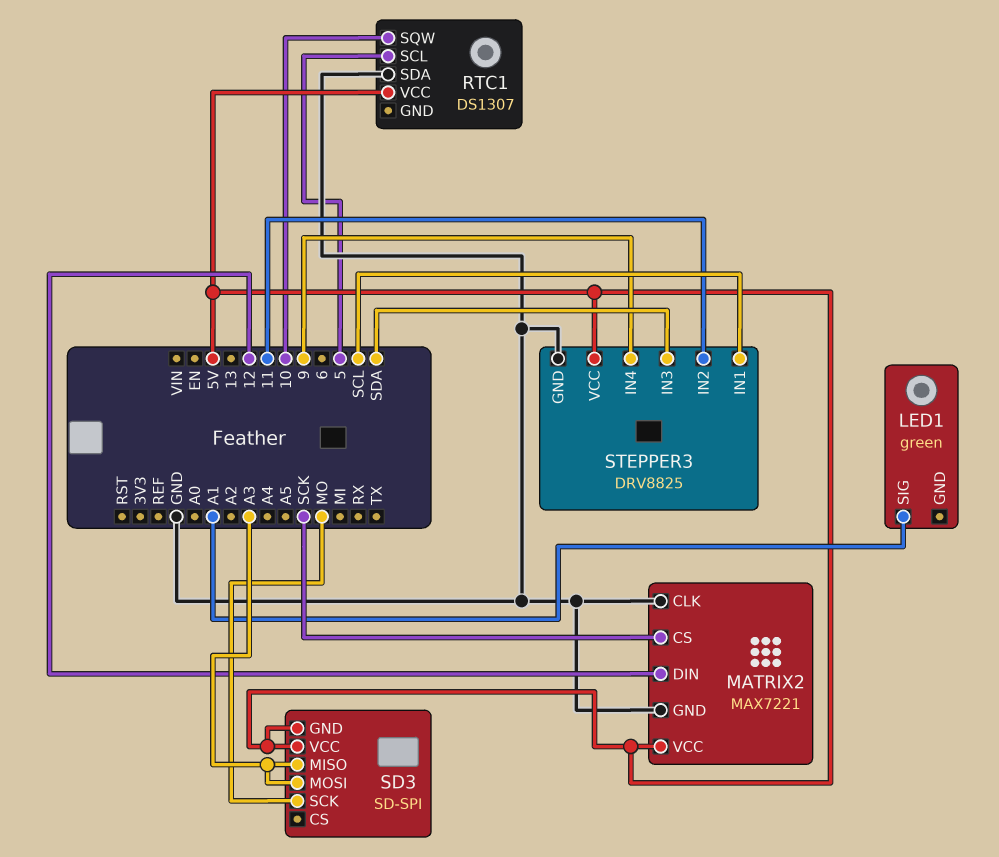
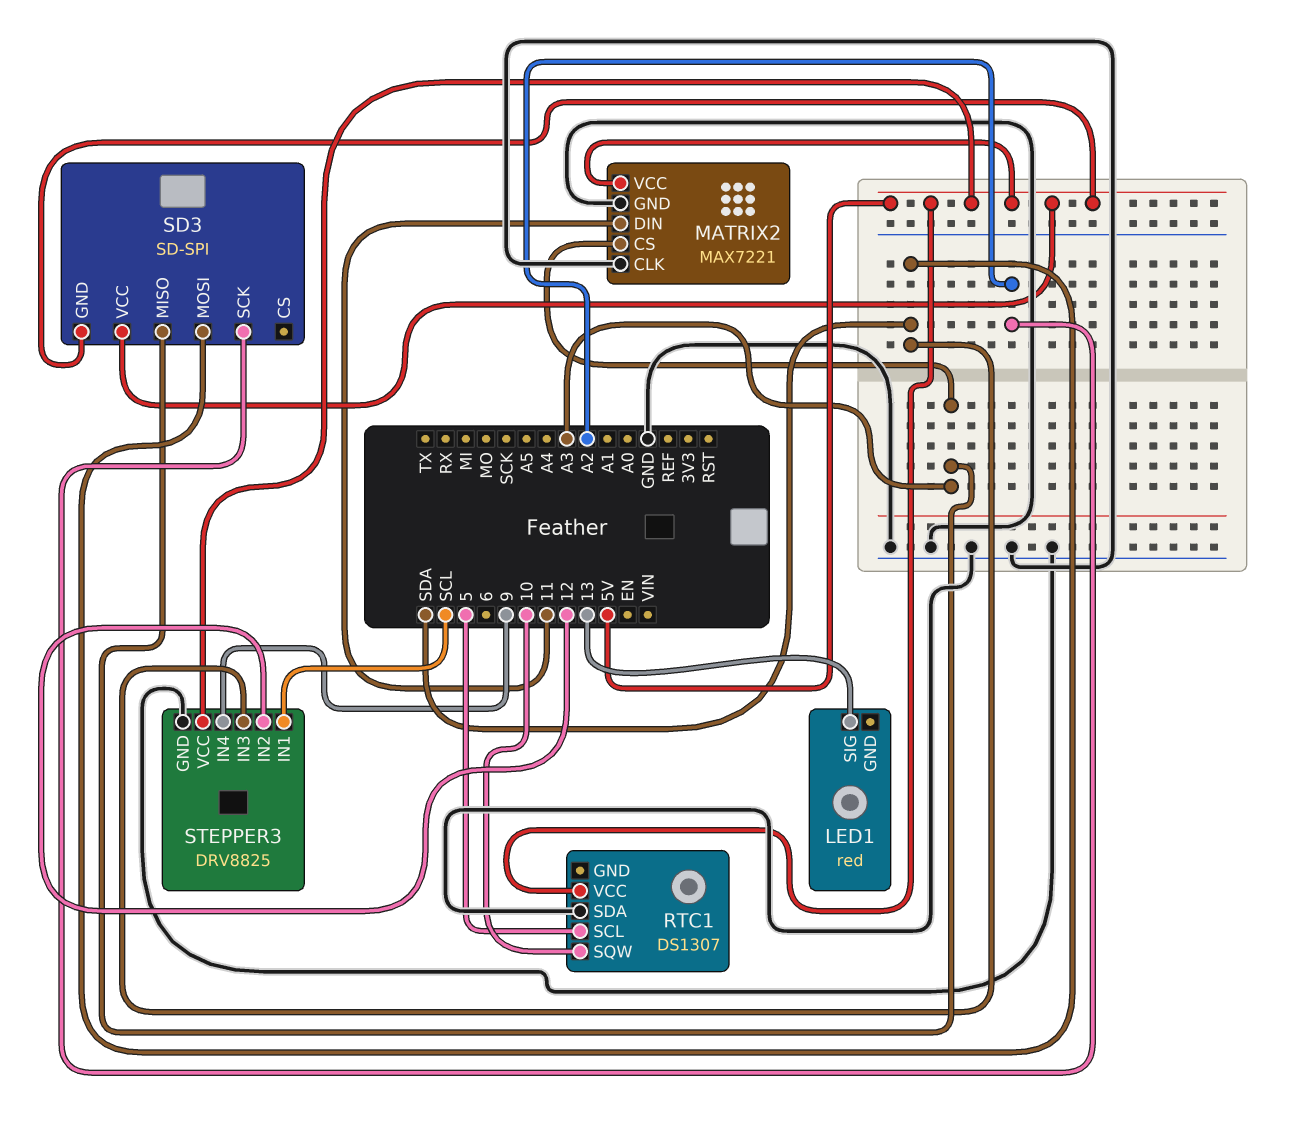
LED1: green -> red
LED1 pin SIG: A1 -> 13
MATRIX2 pin CS: SCK -> A3
MATRIX2 pin DIN: 12 -> 11
SD3 pin MOSI: A3 -> SDA
SD3 pin SCK: MO -> A2
STEPPER3 pin IN2: 11 -> 12

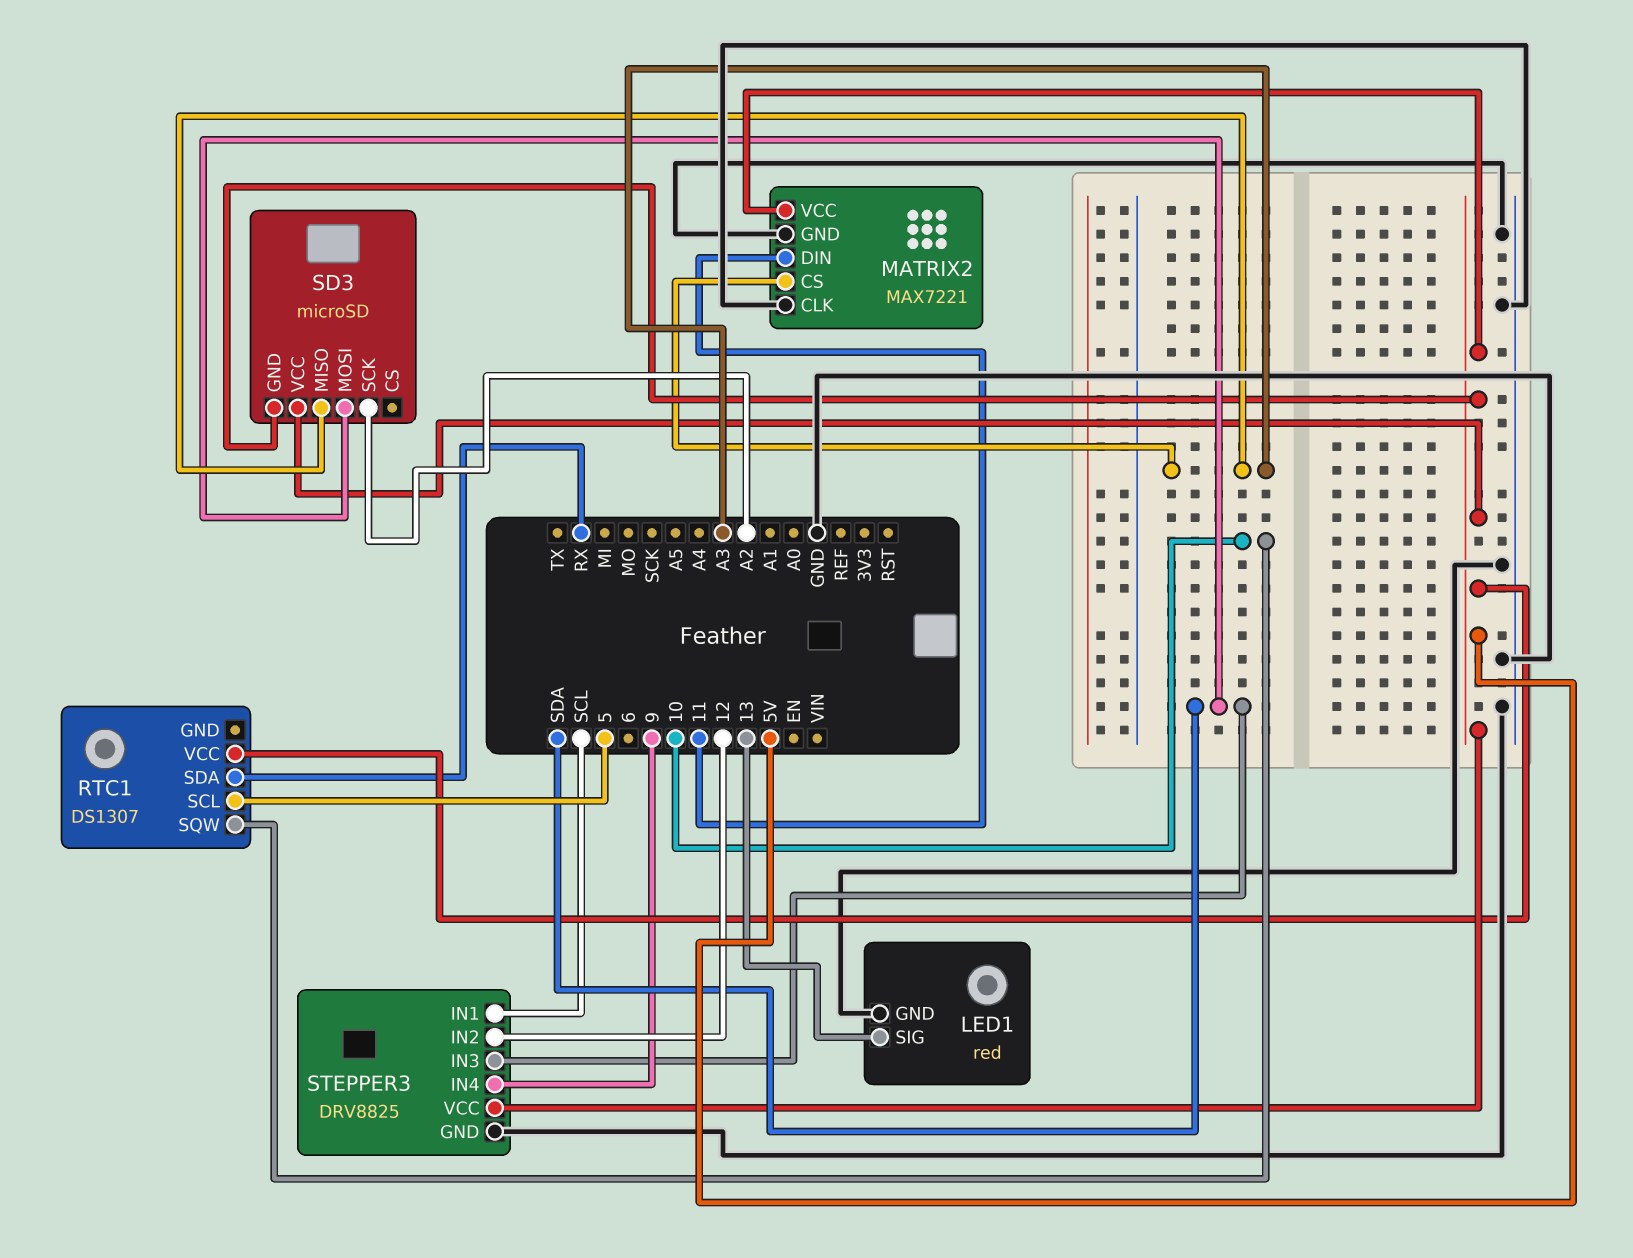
LED1 pin GND: none -> GND
RTC1 pin SDA: GND -> RX
SD3: SD-SPI -> microSD

